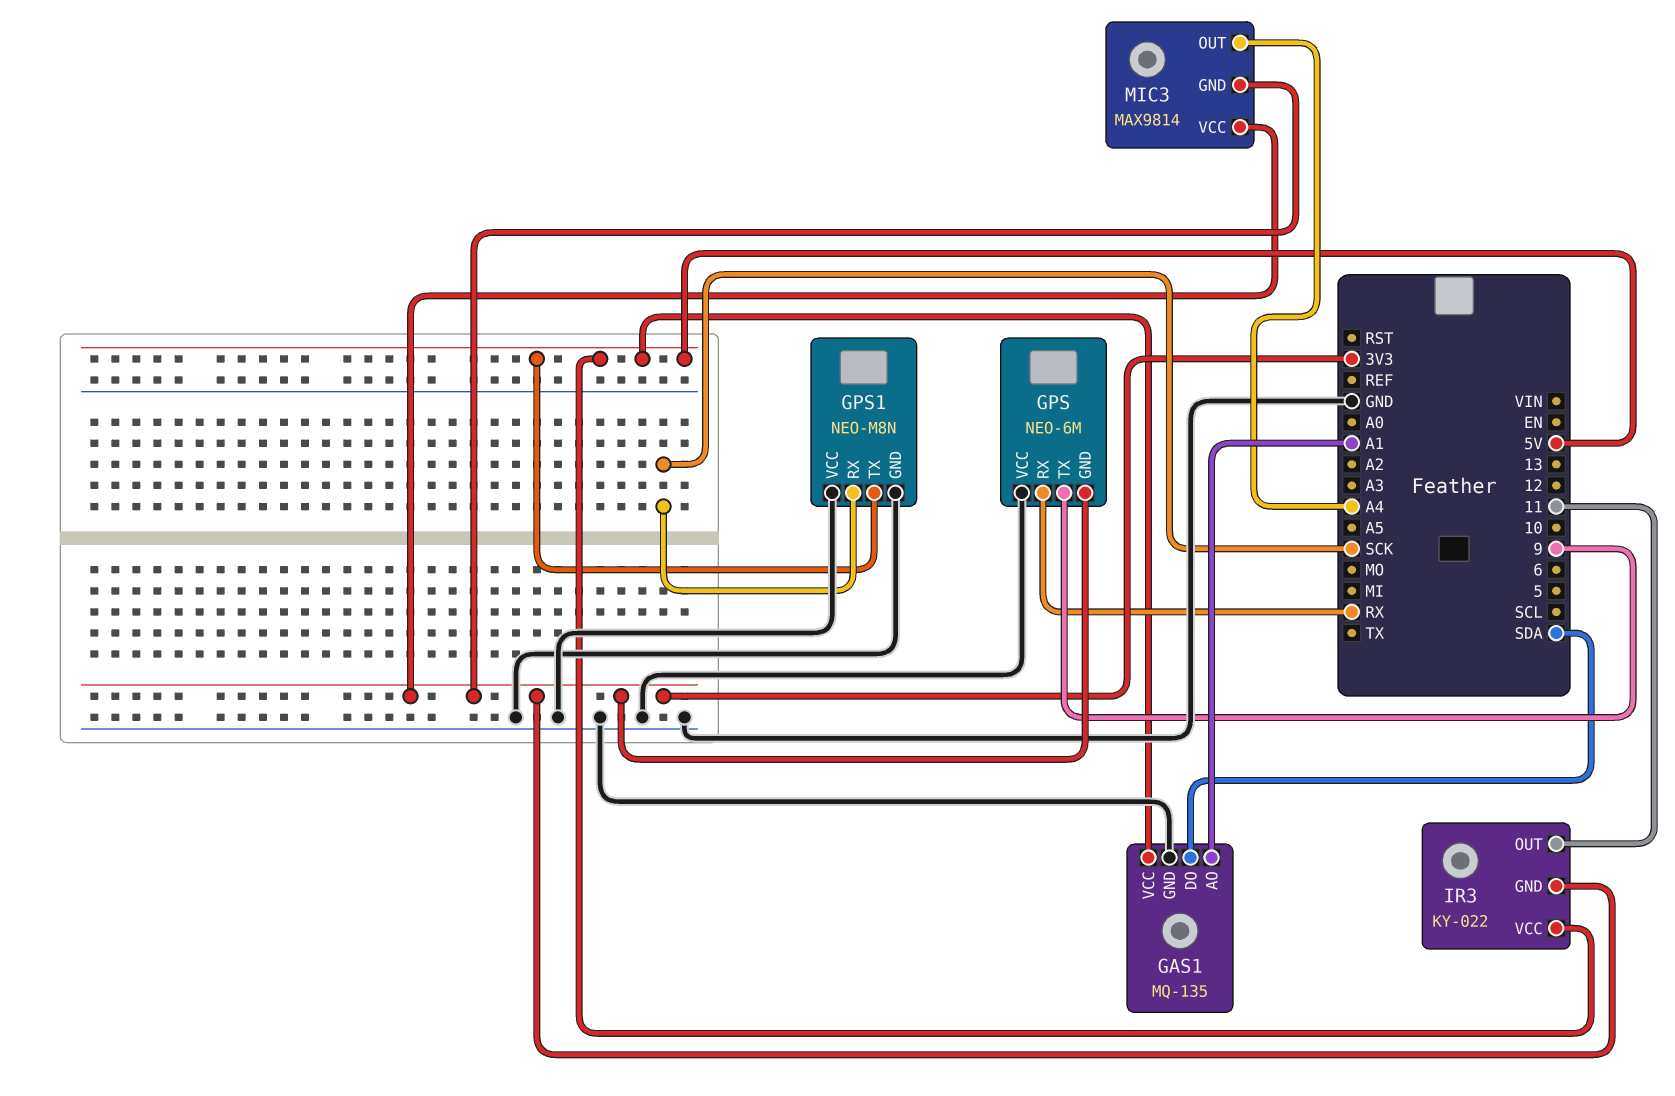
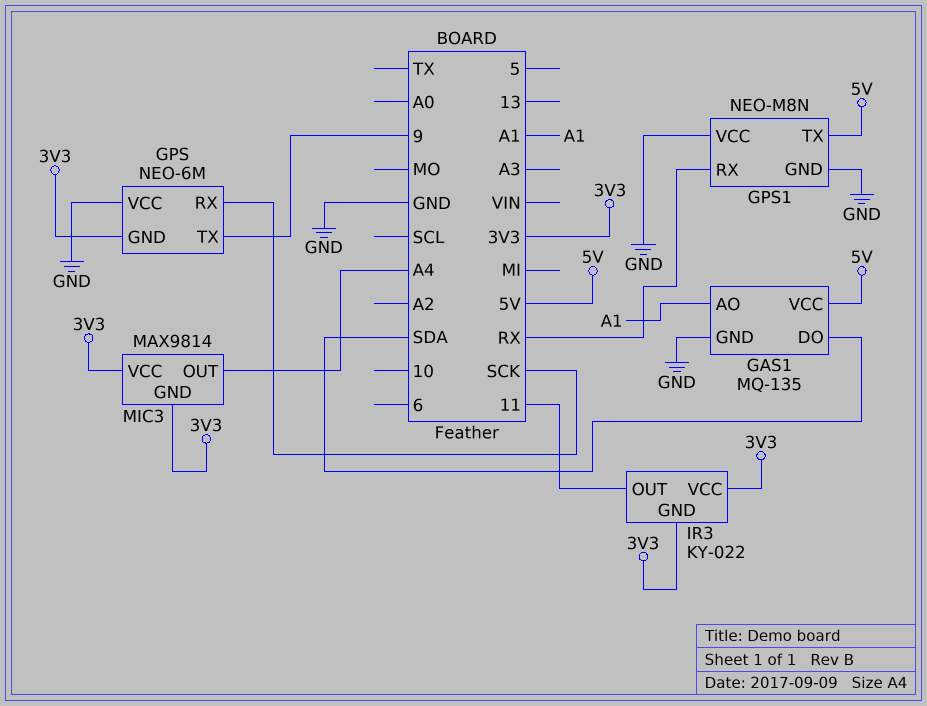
GPS pin RX: RX -> SCK
GPS1 pin RX: SCK -> RX
IR3 pin VCC: 5V -> 3V3

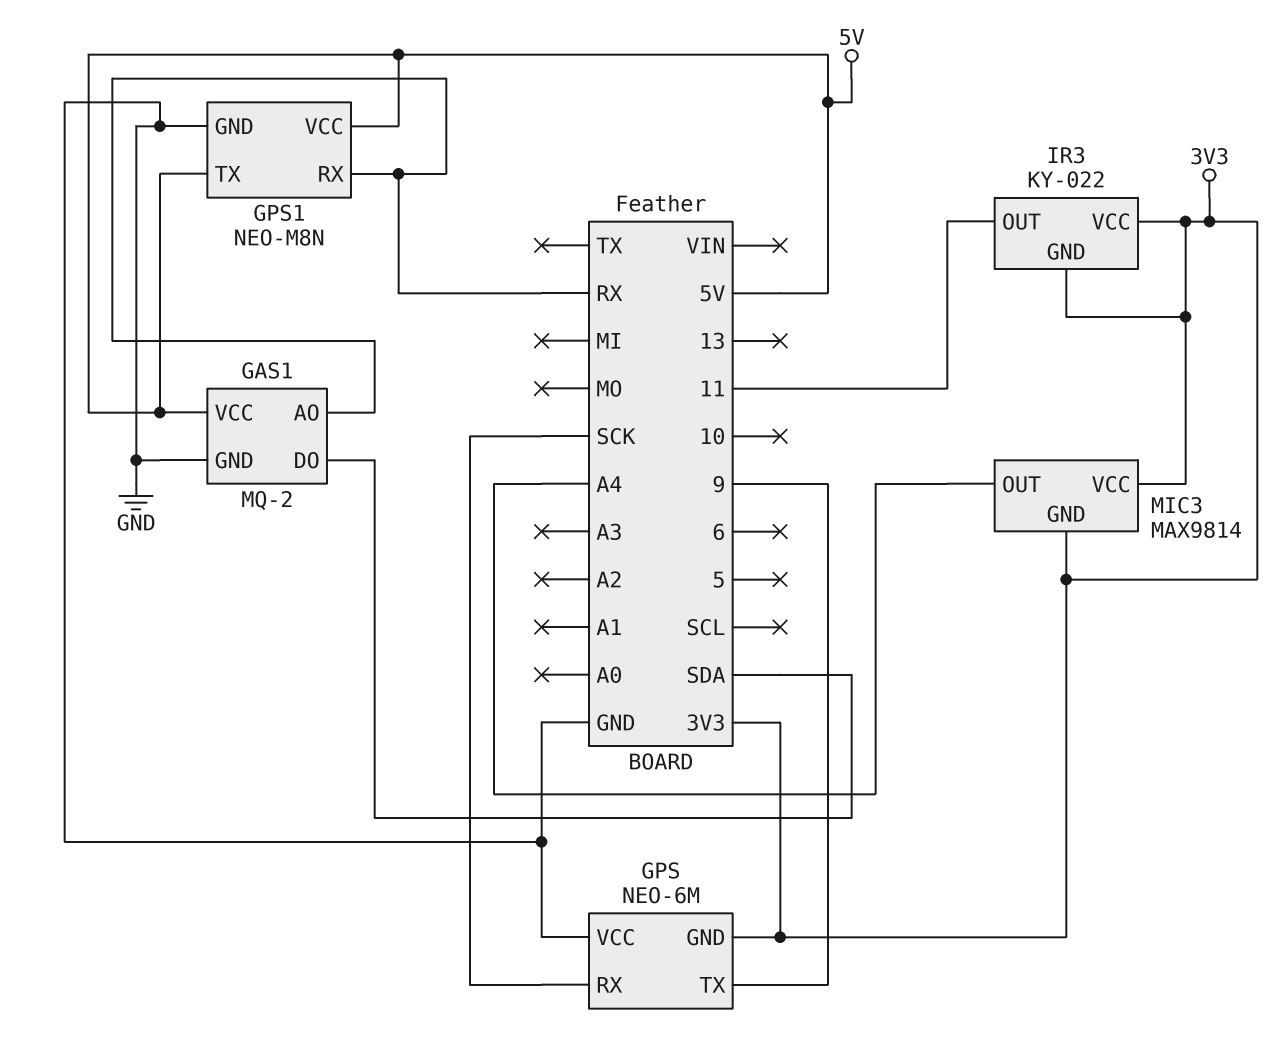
GAS1: MQ-135 -> MQ-2
GAS1 pin AO: A1 -> RX
GPS1 pin VCC: GND -> 5V

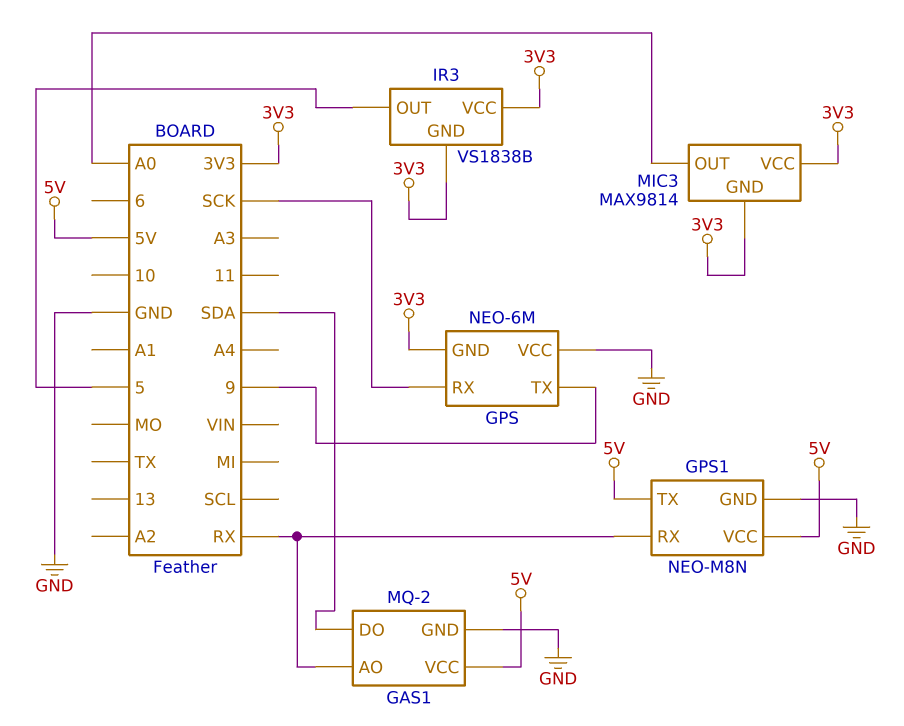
IR3: KY-022 -> VS1838B
IR3 pin OUT: 11 -> 5
MIC3 pin OUT: A4 -> A0

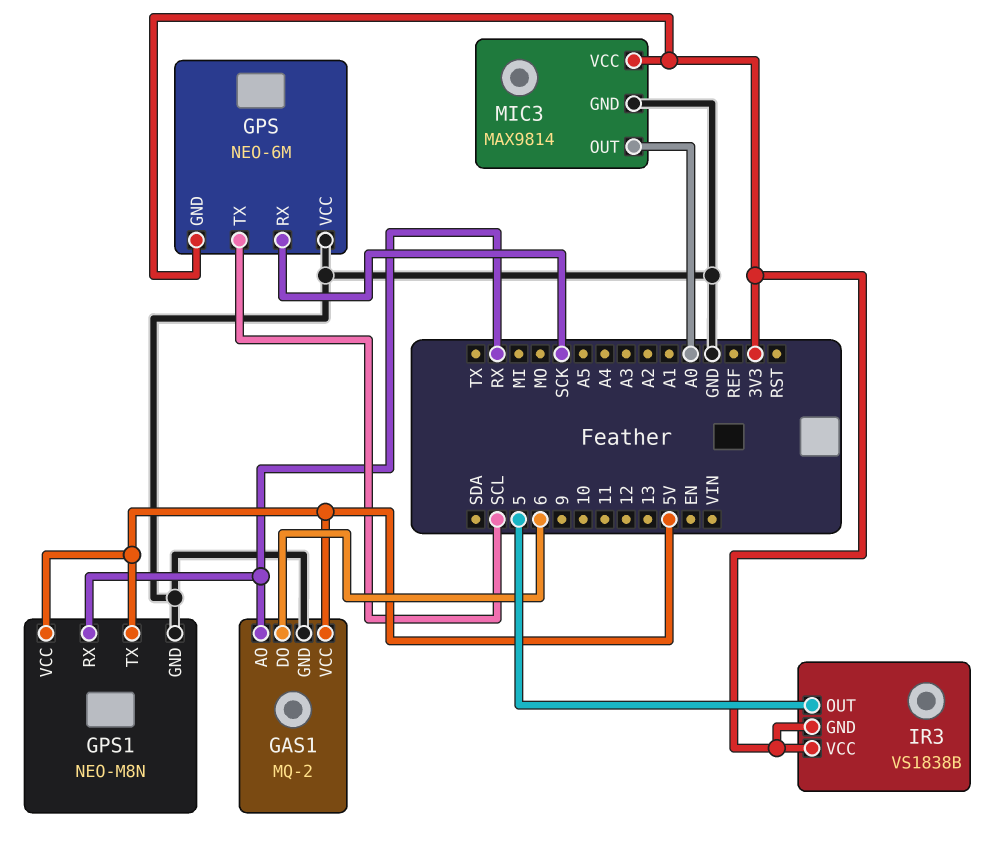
GAS1 pin DO: SDA -> 6
GPS pin TX: 9 -> SCL
MIC3 pin GND: 3V3 -> GND

